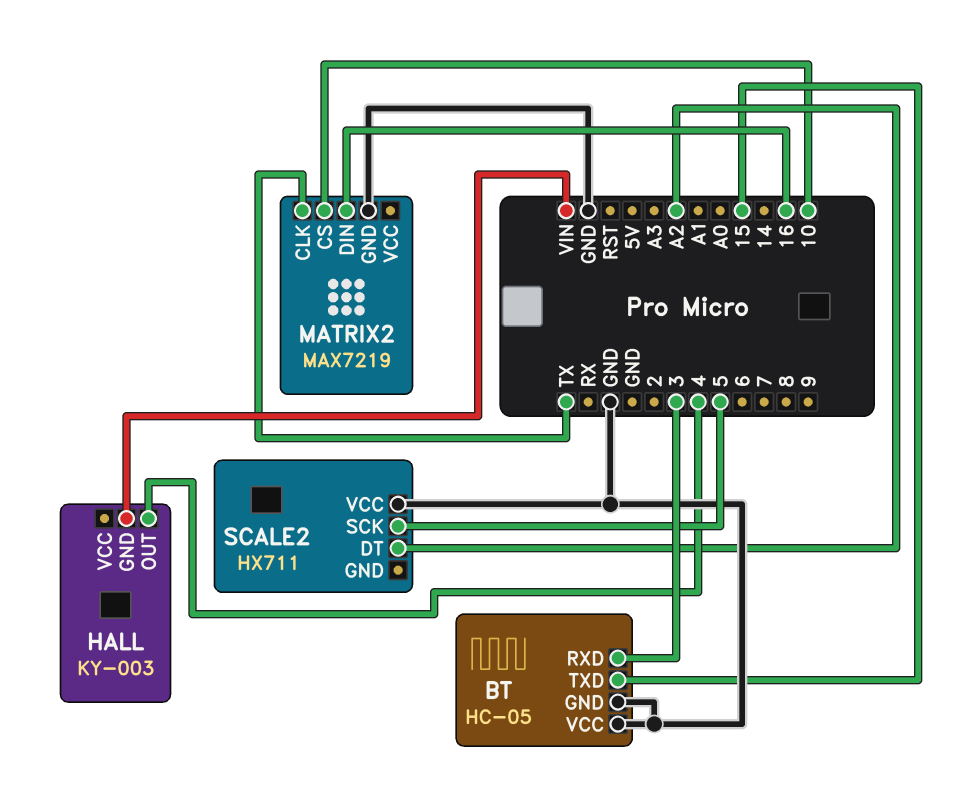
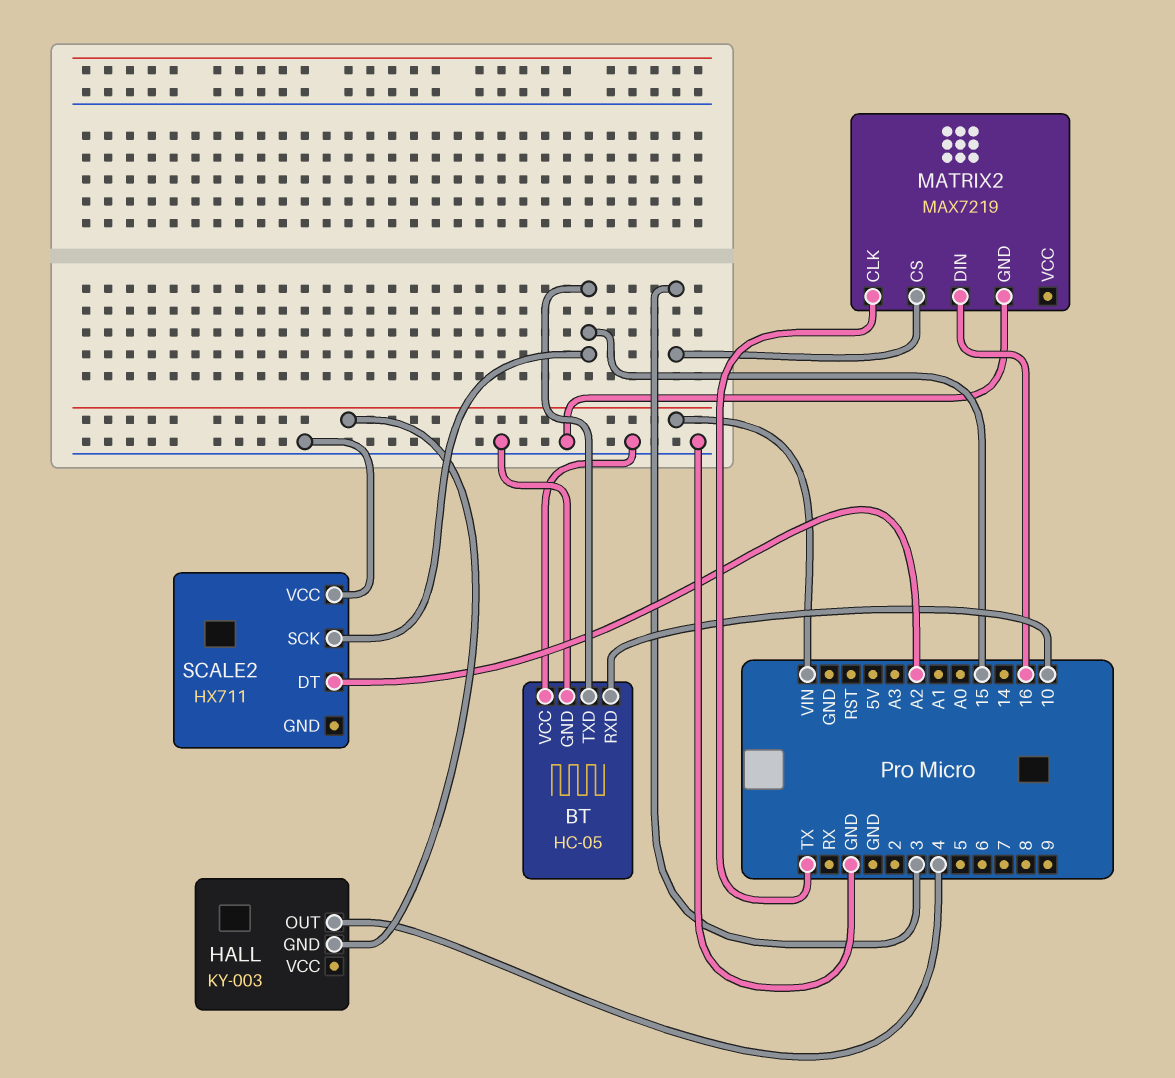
BT pin RXD: 3 -> 10
MATRIX2 pin CS: 10 -> 3
SCALE2 pin SCK: 5 -> 15

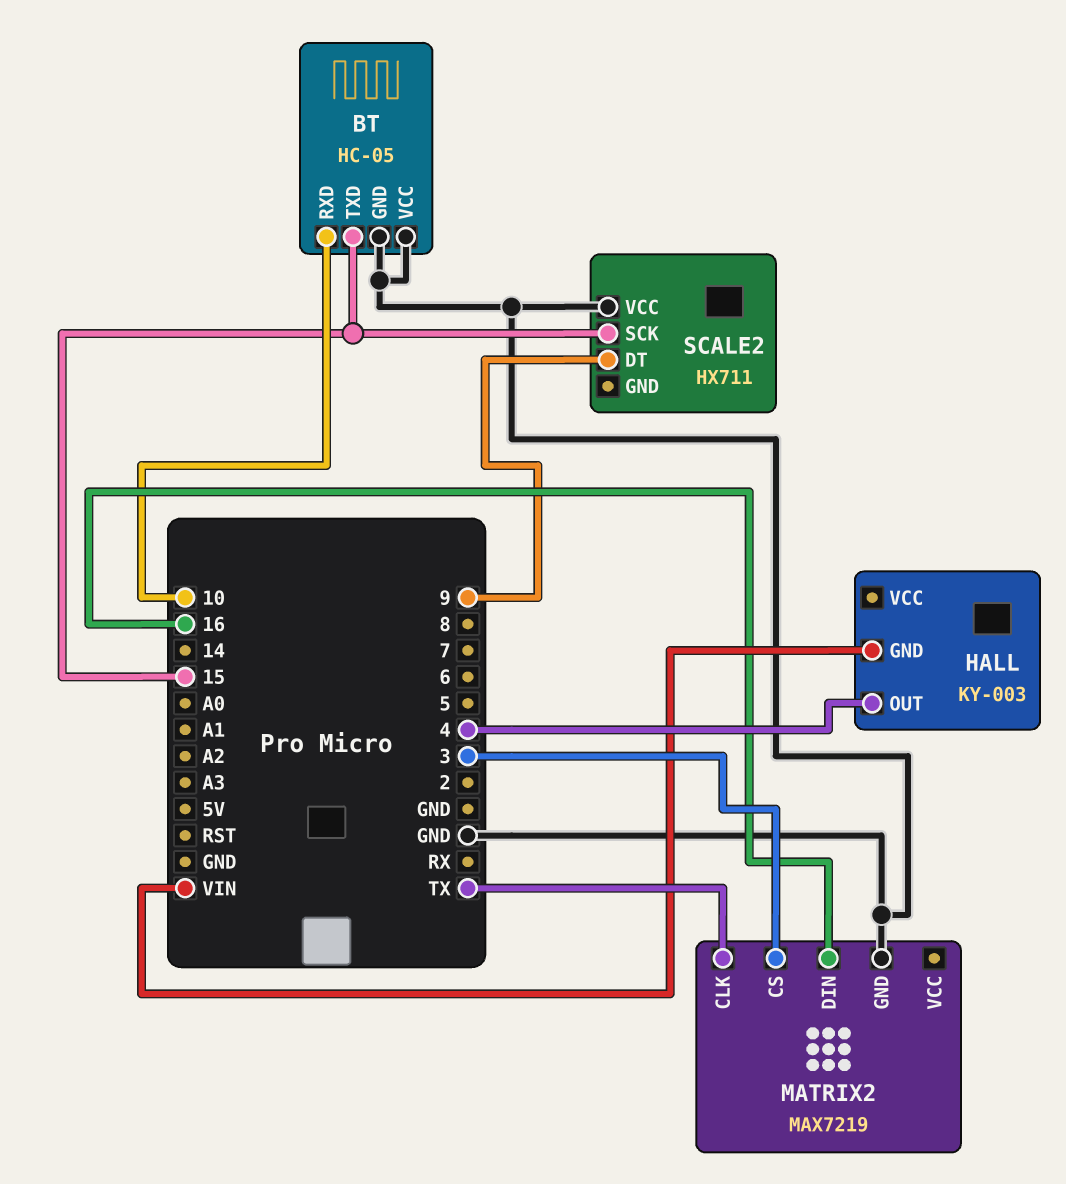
SCALE2 pin DT: A2 -> 9

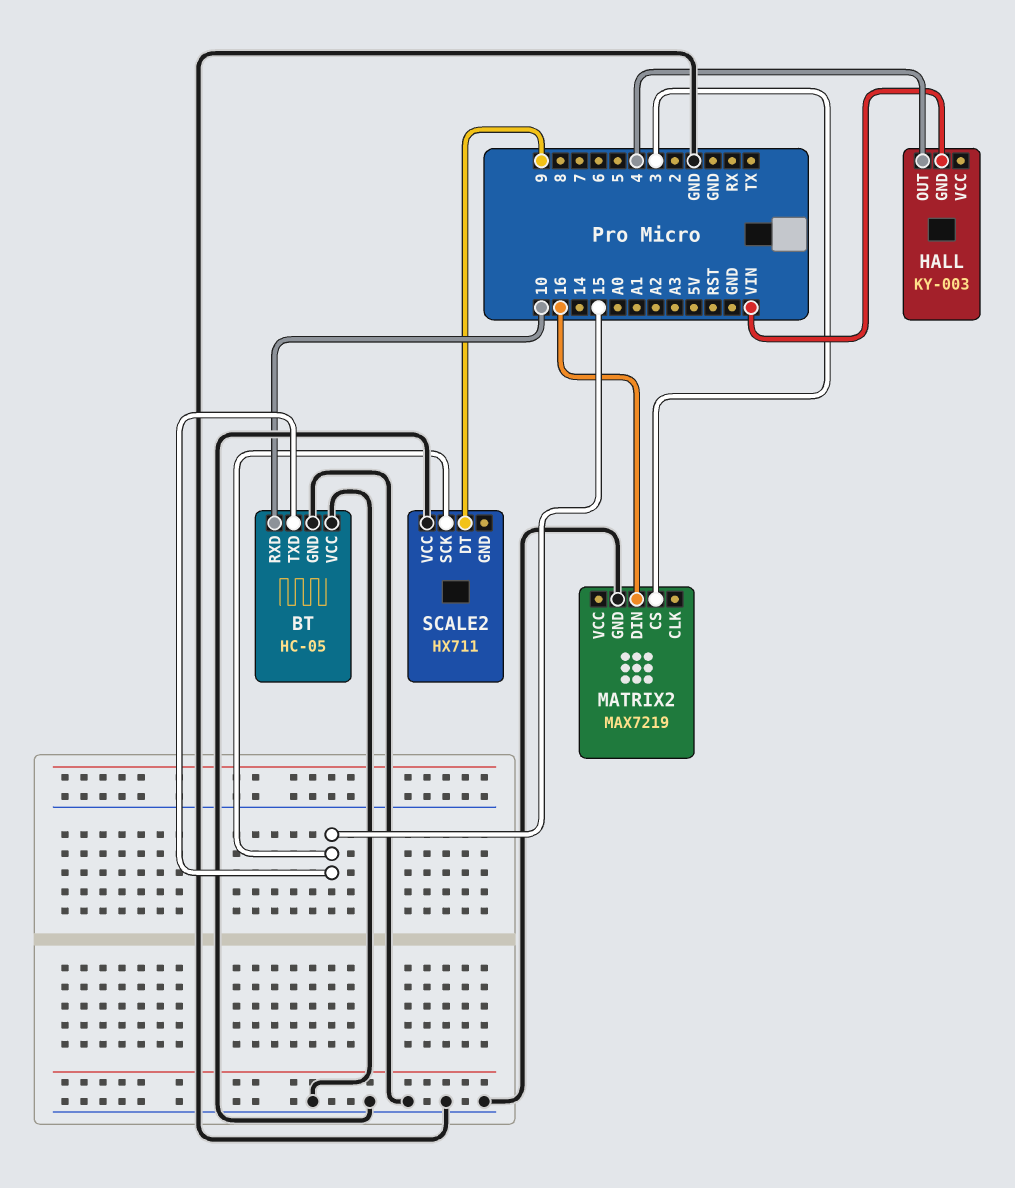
MATRIX2 pin CLK: TX -> none

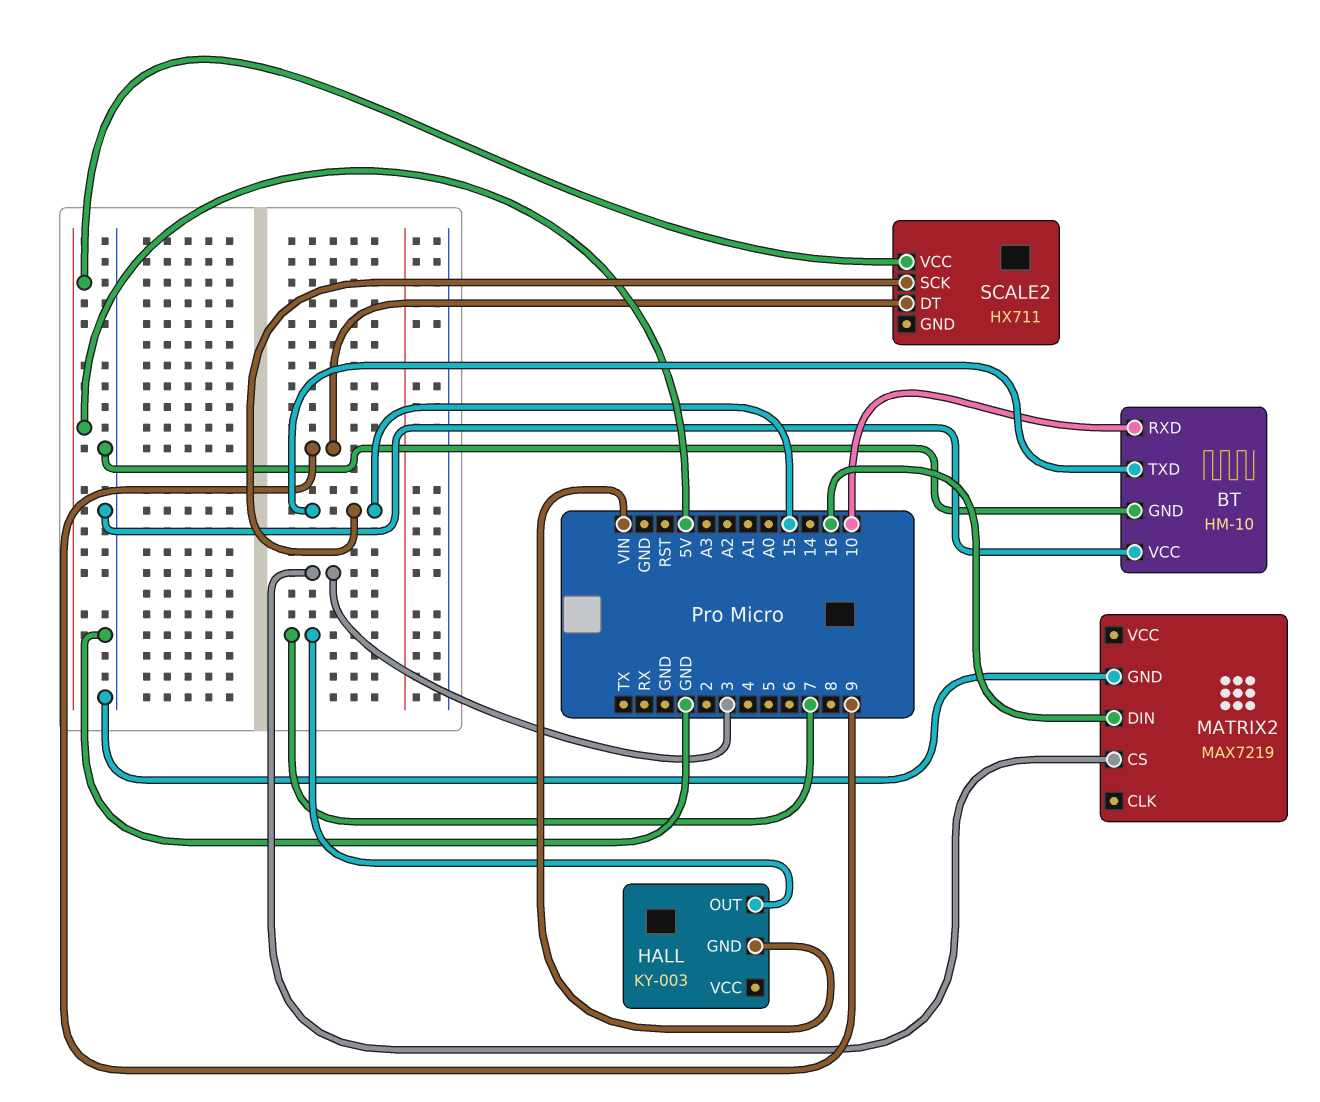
BT: HC-05 -> HM-10
HALL pin OUT: 4 -> 7
SCALE2 pin VCC: GND -> 5V

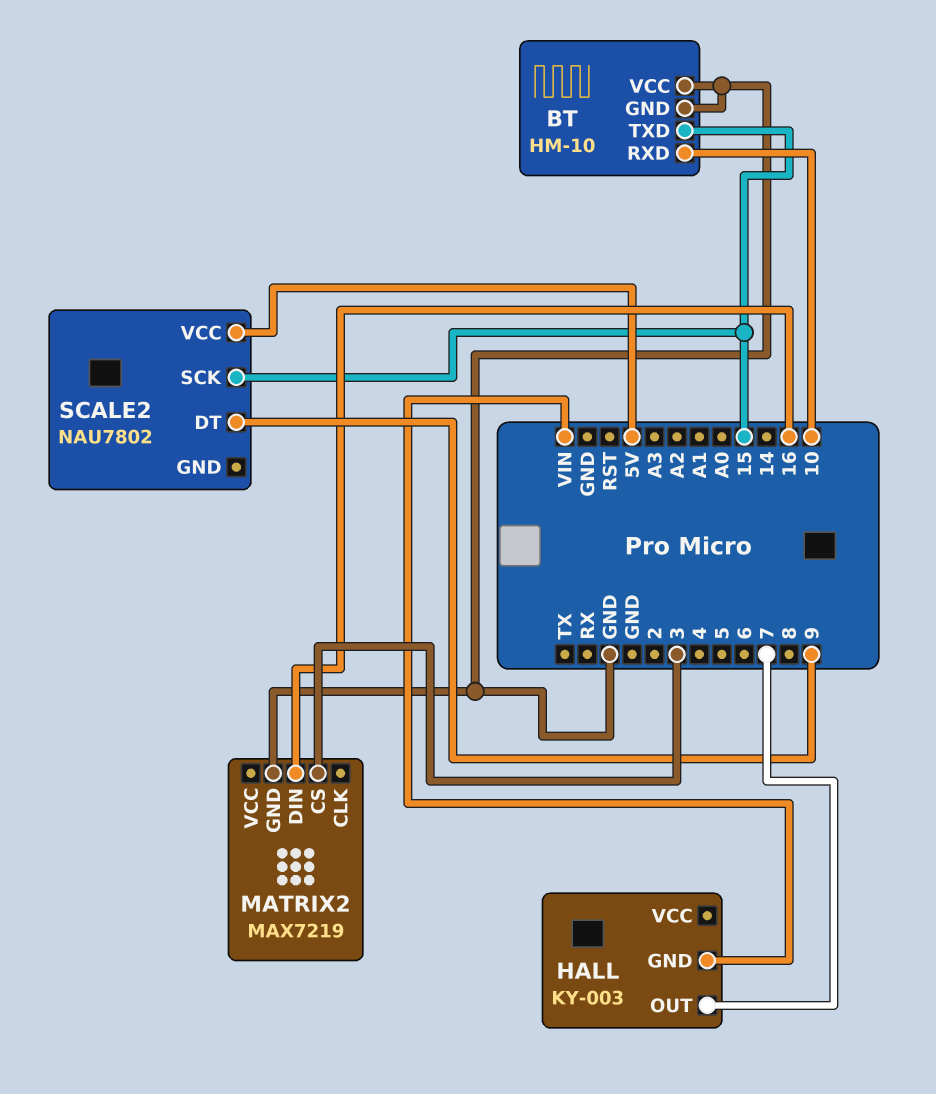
SCALE2: HX711 -> NAU7802

